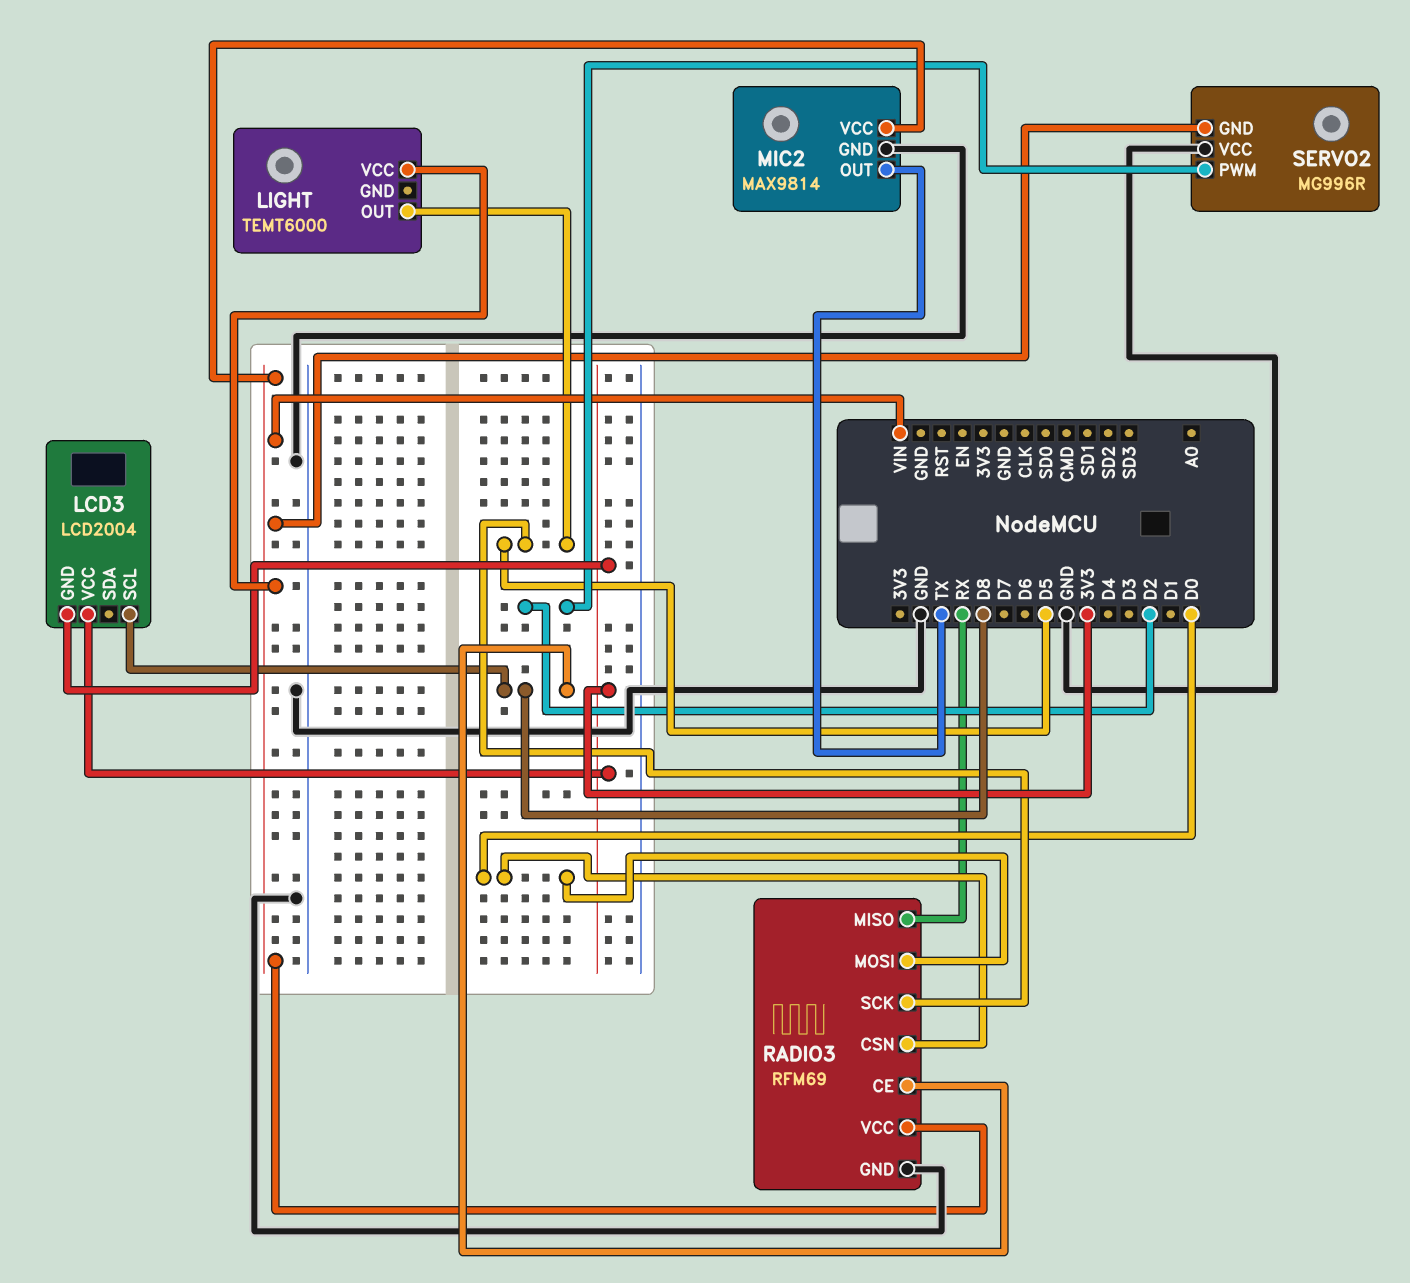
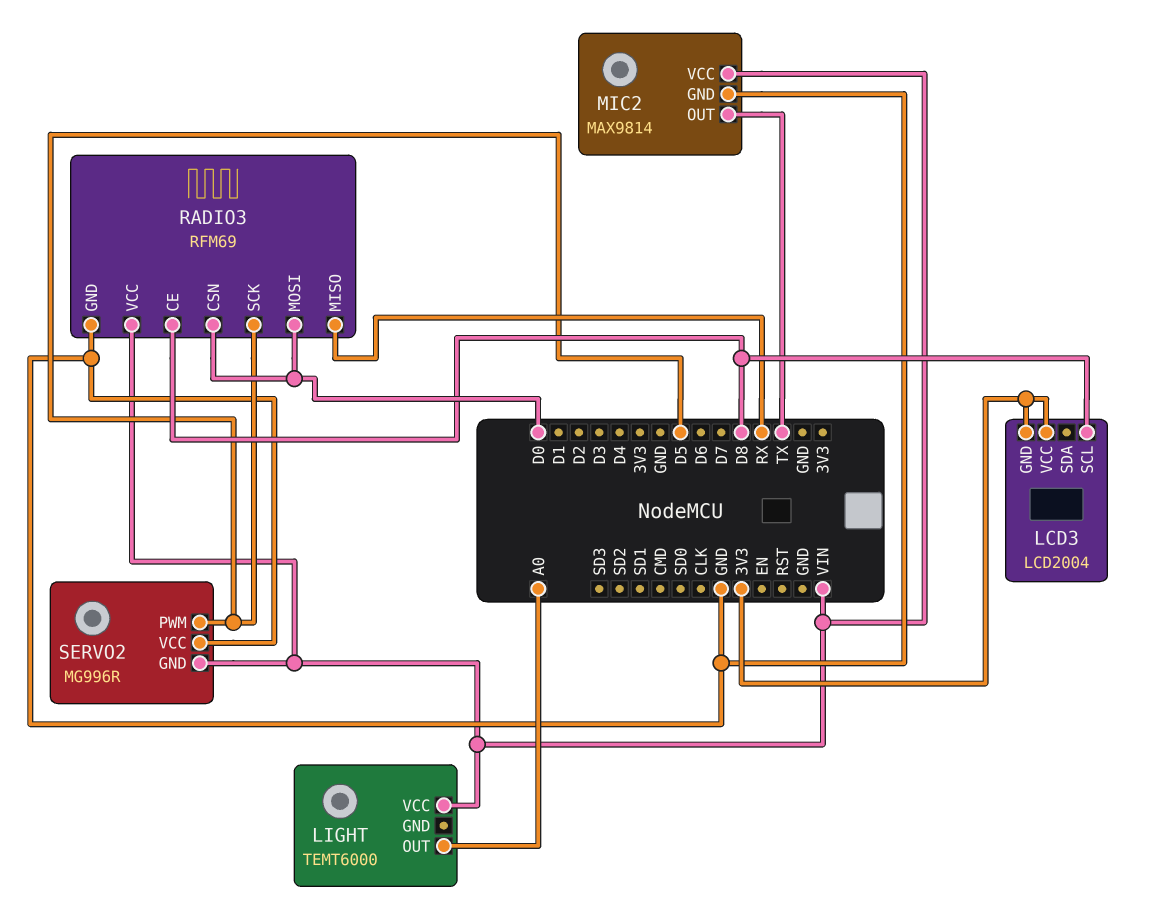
LIGHT pin OUT: D5 -> A0
SERVO2 pin PWM: D2 -> D5

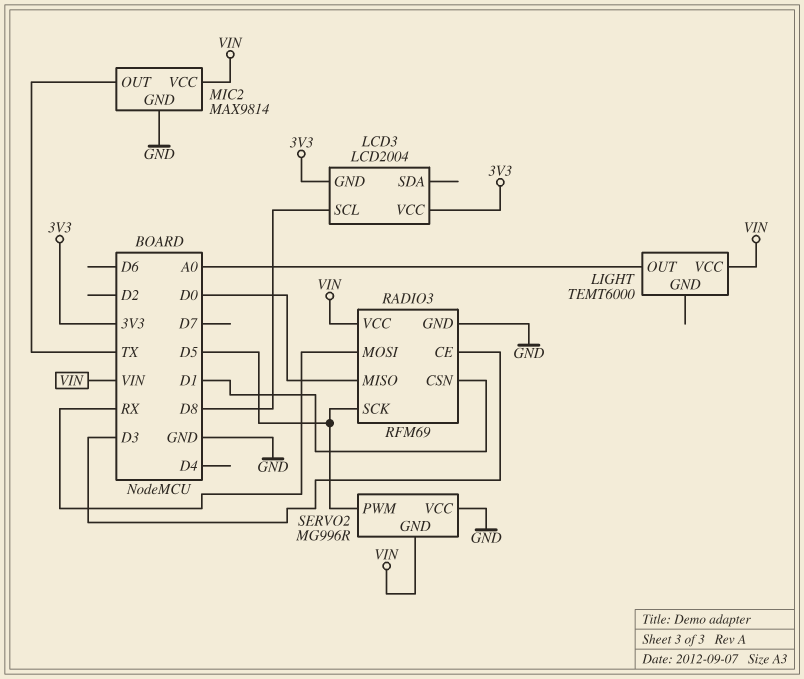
RADIO3 pin CE: D8 -> D3
RADIO3 pin CSN: D0 -> D1
RADIO3 pin MISO: RX -> D0
RADIO3 pin MOSI: D0 -> RX

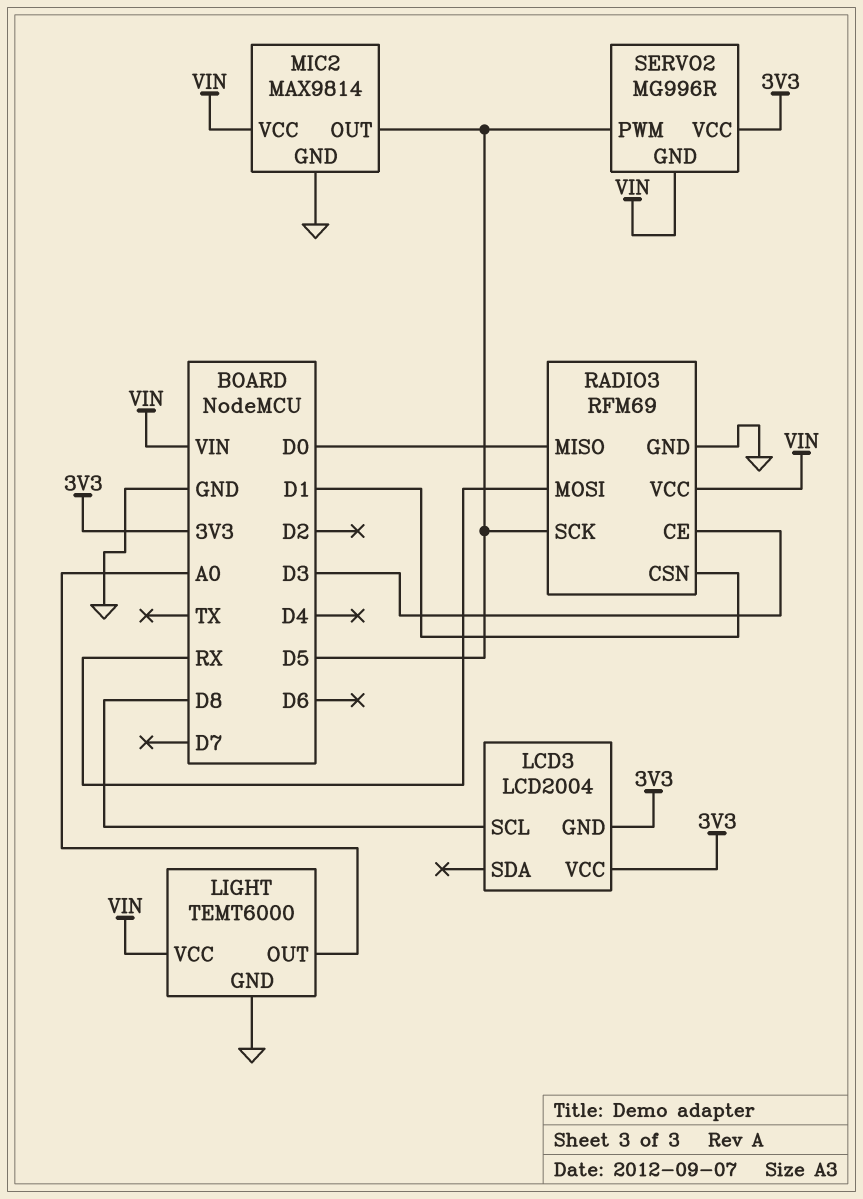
LIGHT pin GND: none -> GND
MIC2 pin OUT: TX -> D5
SERVO2 pin VCC: GND -> 3V3

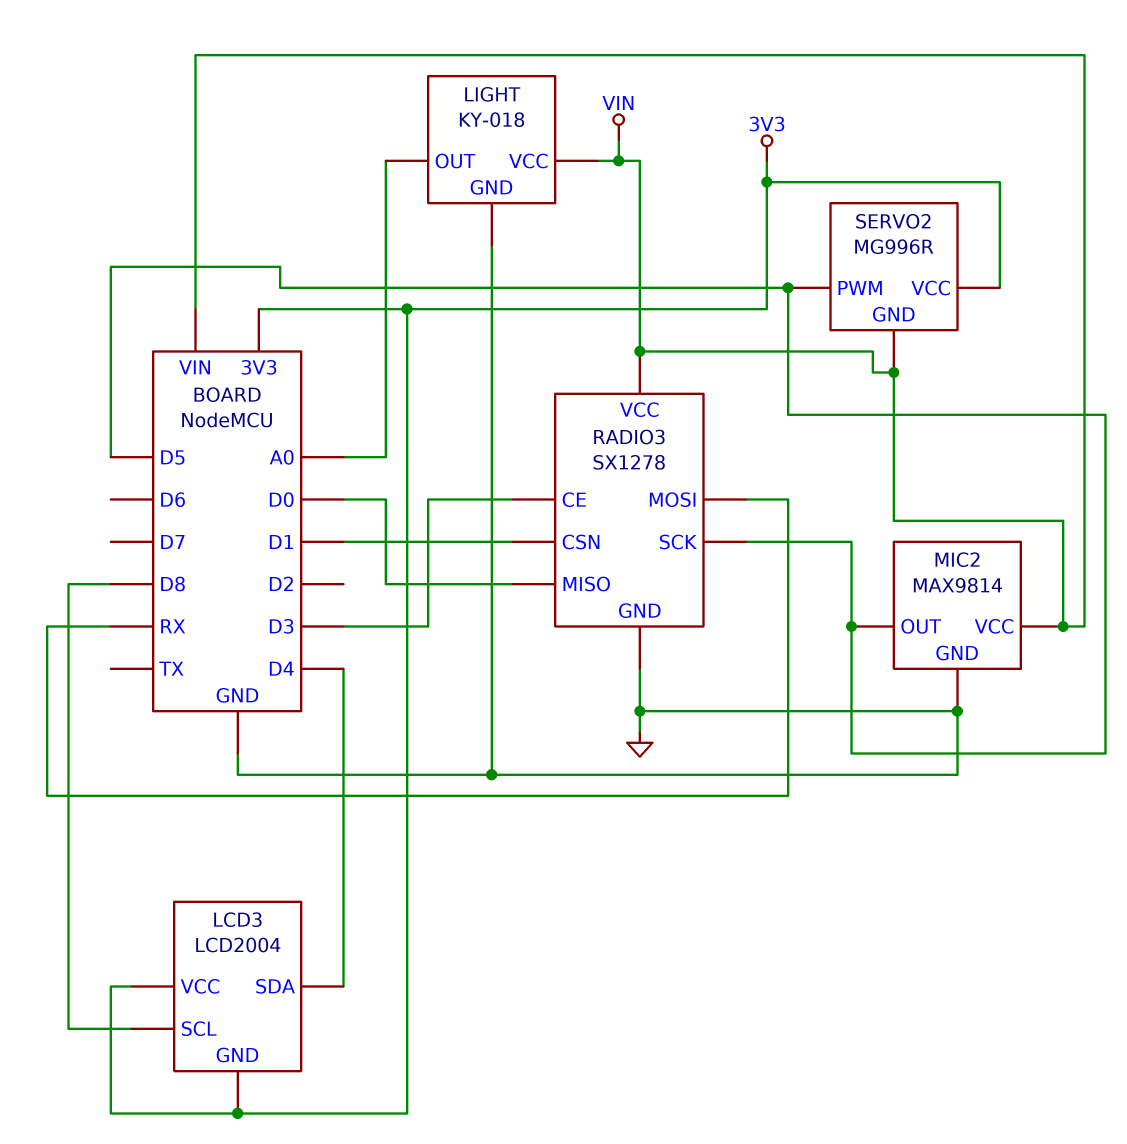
LCD3 pin SDA: none -> D4
LIGHT: TEMT6000 -> KY-018
RADIO3: RFM69 -> SX1278

